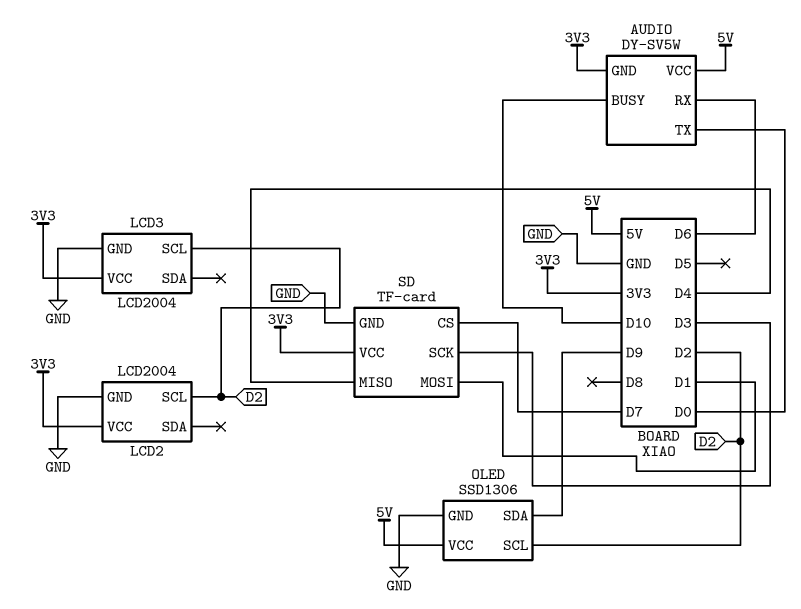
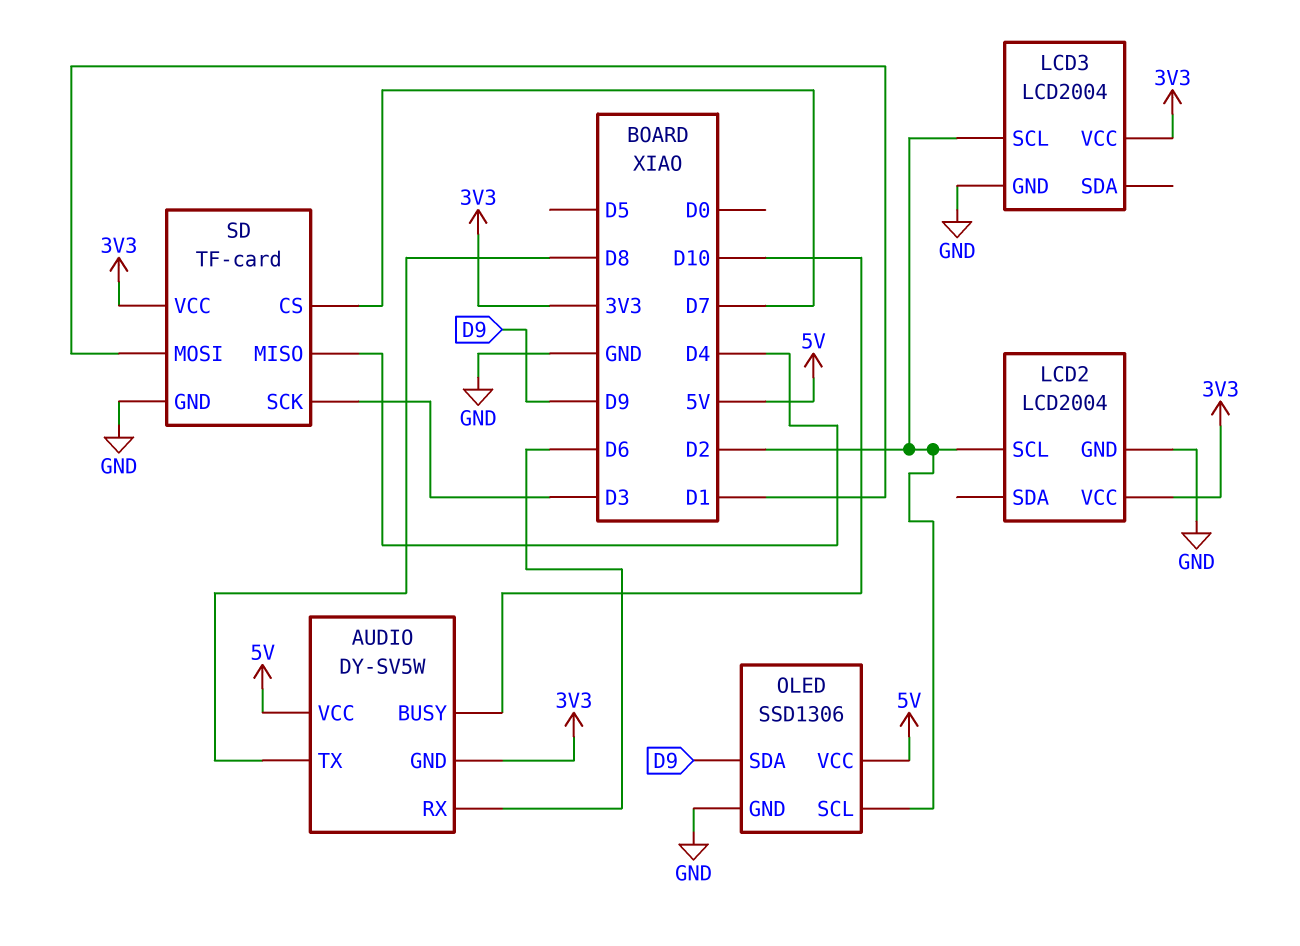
AUDIO pin TX: D0 -> D8

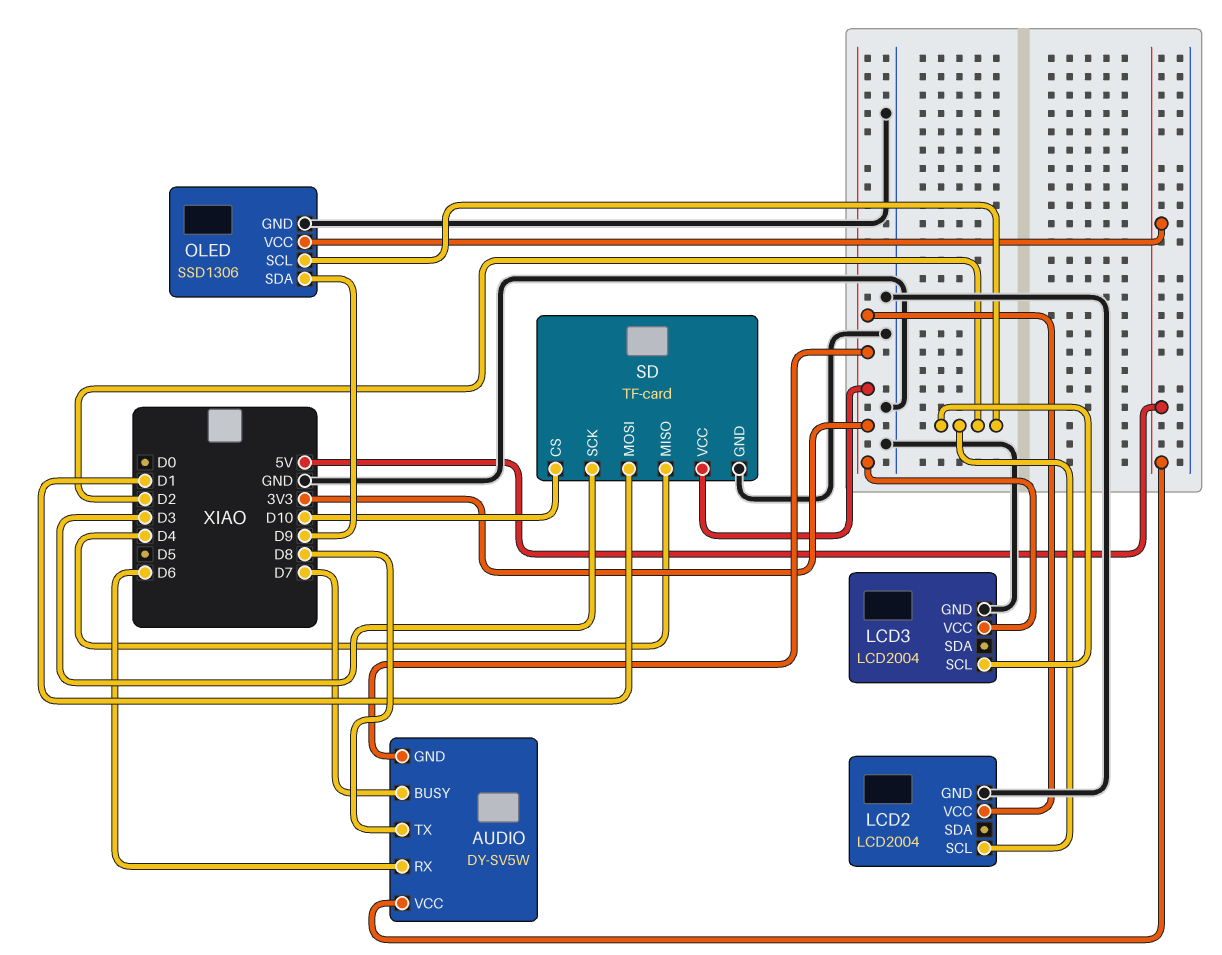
AUDIO pin BUSY: D10 -> D7
SD pin CS: D7 -> D10

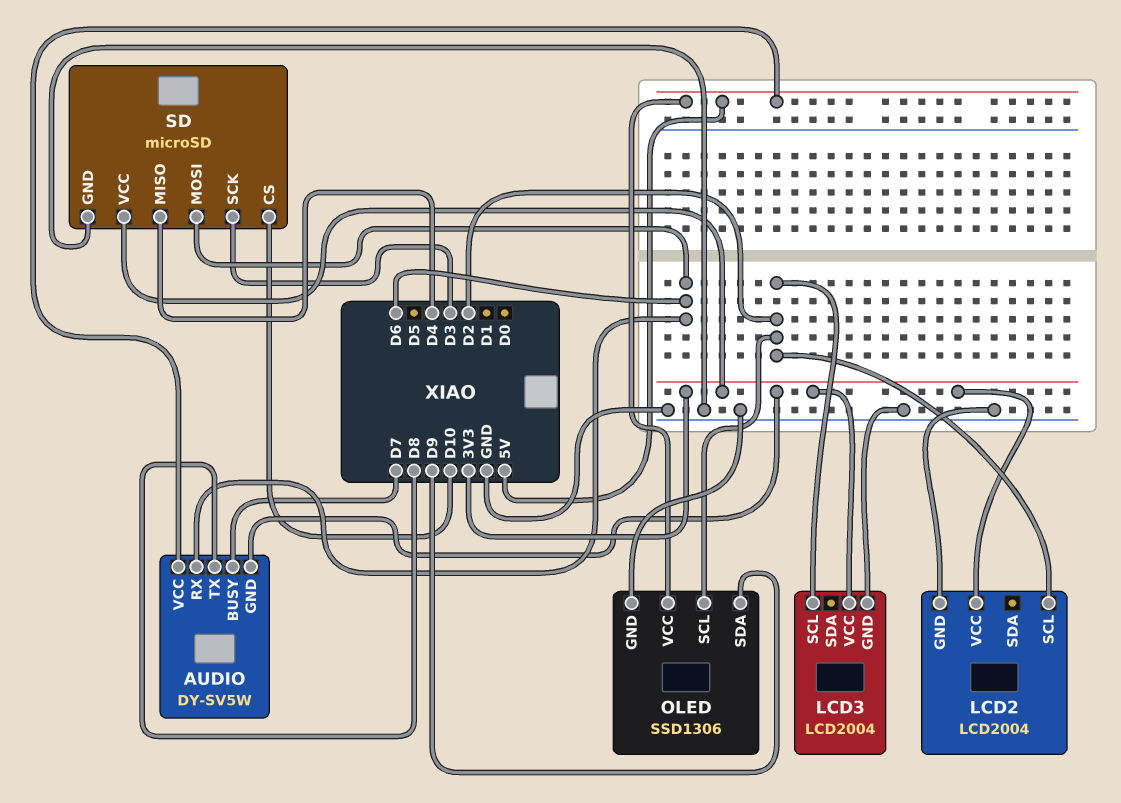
SD: TF-card -> microSD
SD pin MOSI: D1 -> D6

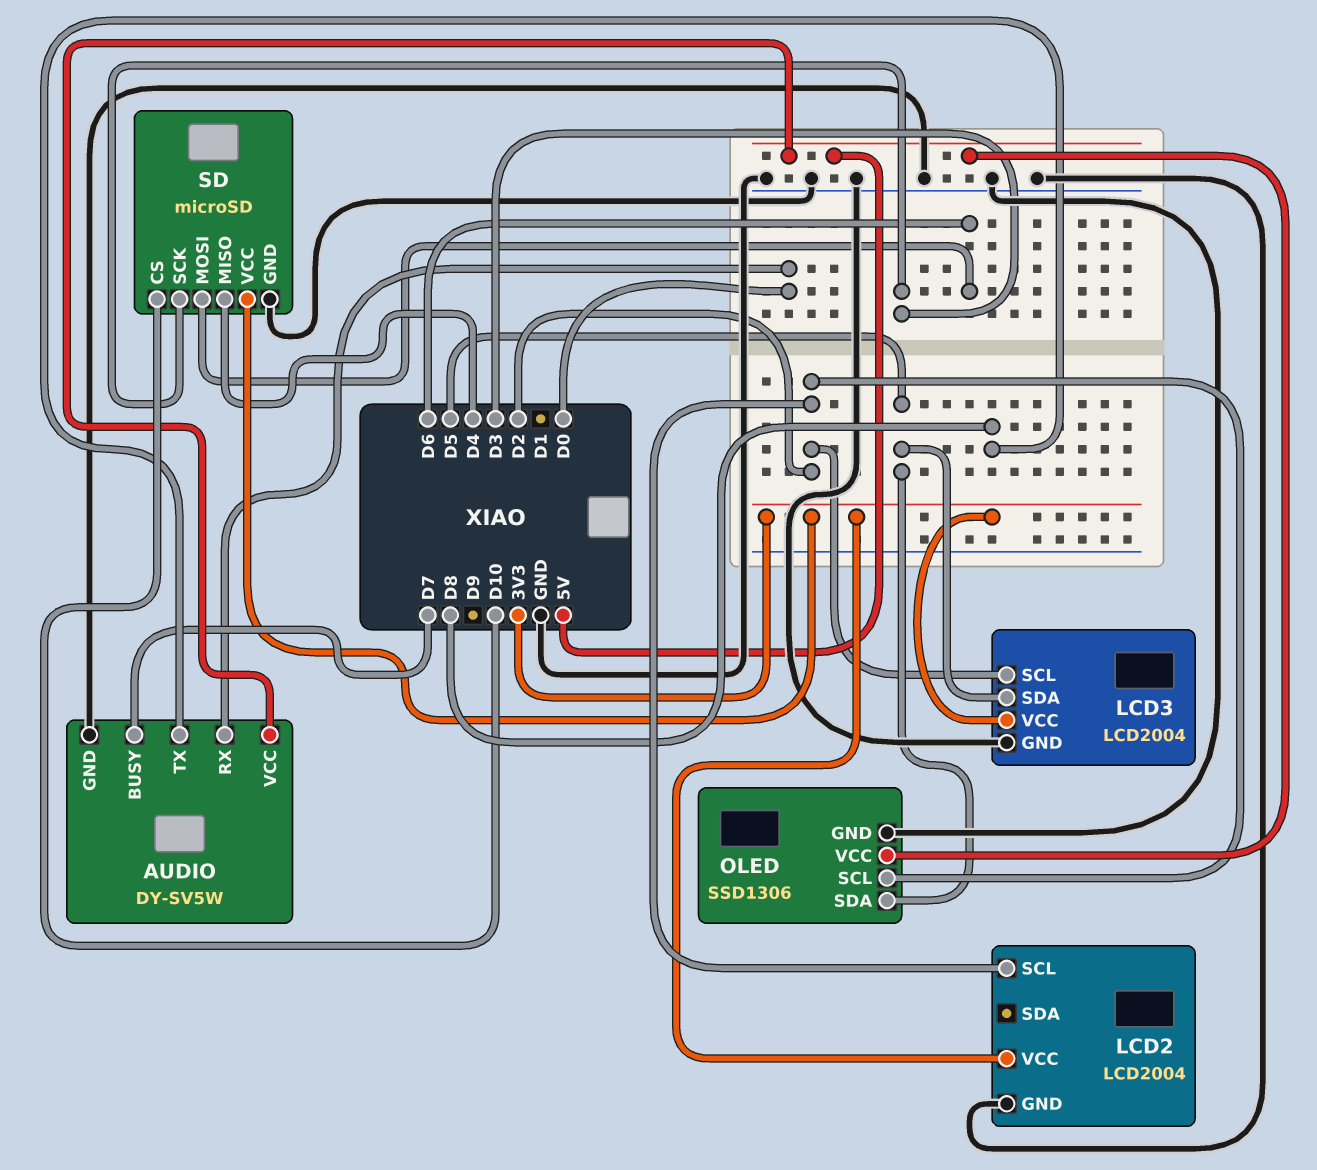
AUDIO pin GND: 3V3 -> GND
AUDIO pin RX: D6 -> D0
LCD3 pin SDA: none -> D5
OLED pin SDA: D9 -> D5

